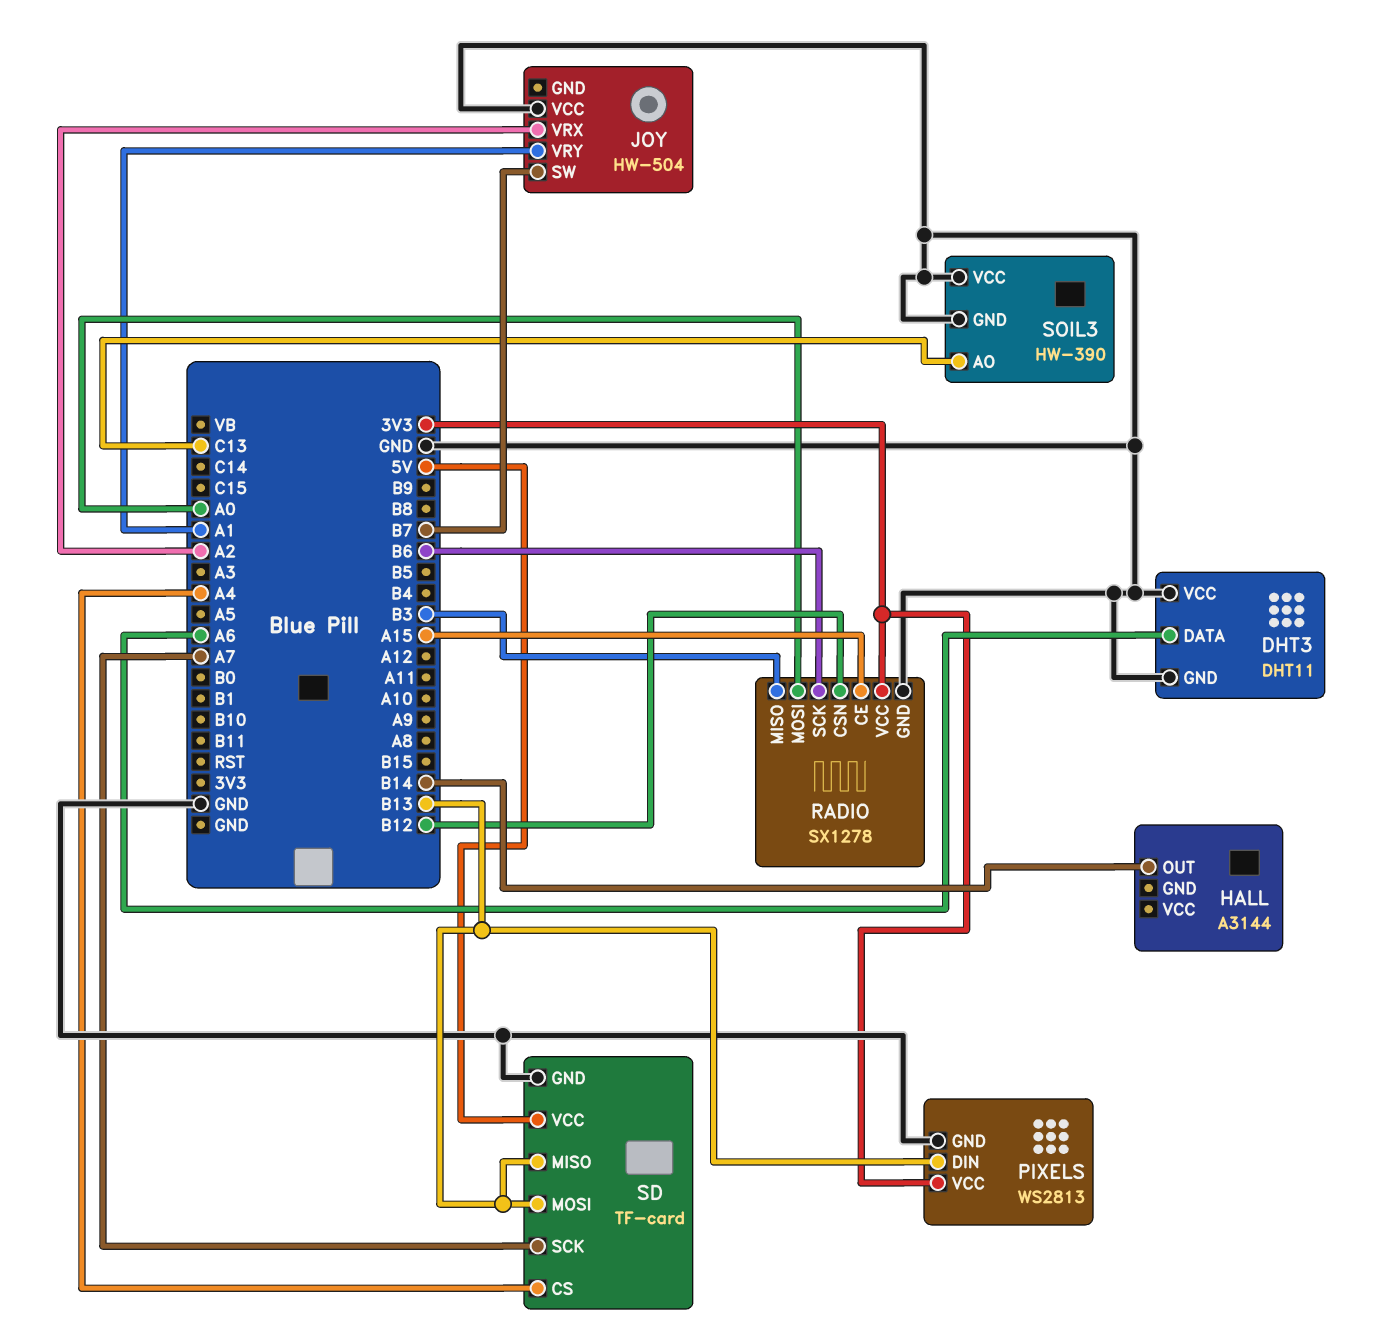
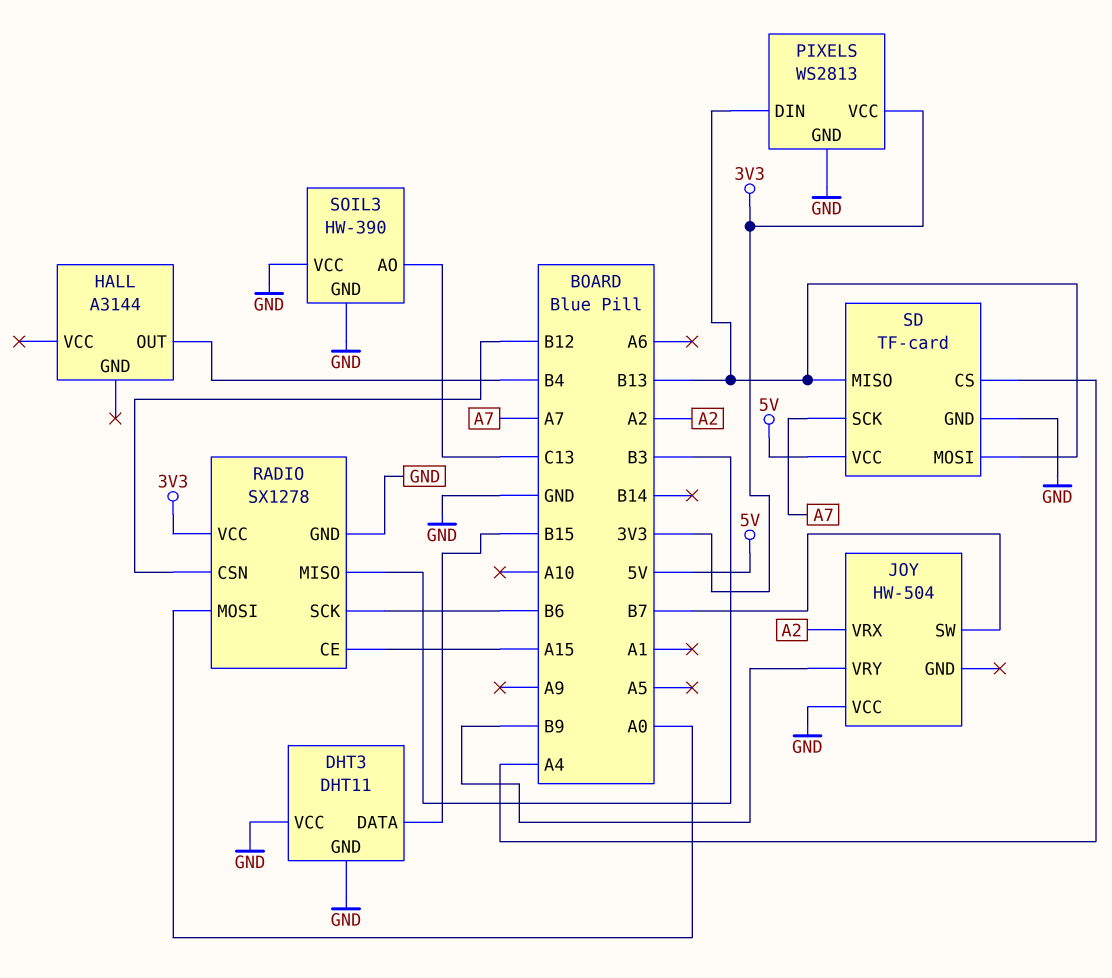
DHT3 pin DATA: A6 -> B15
HALL pin OUT: B14 -> B4
JOY pin VRY: A1 -> B9

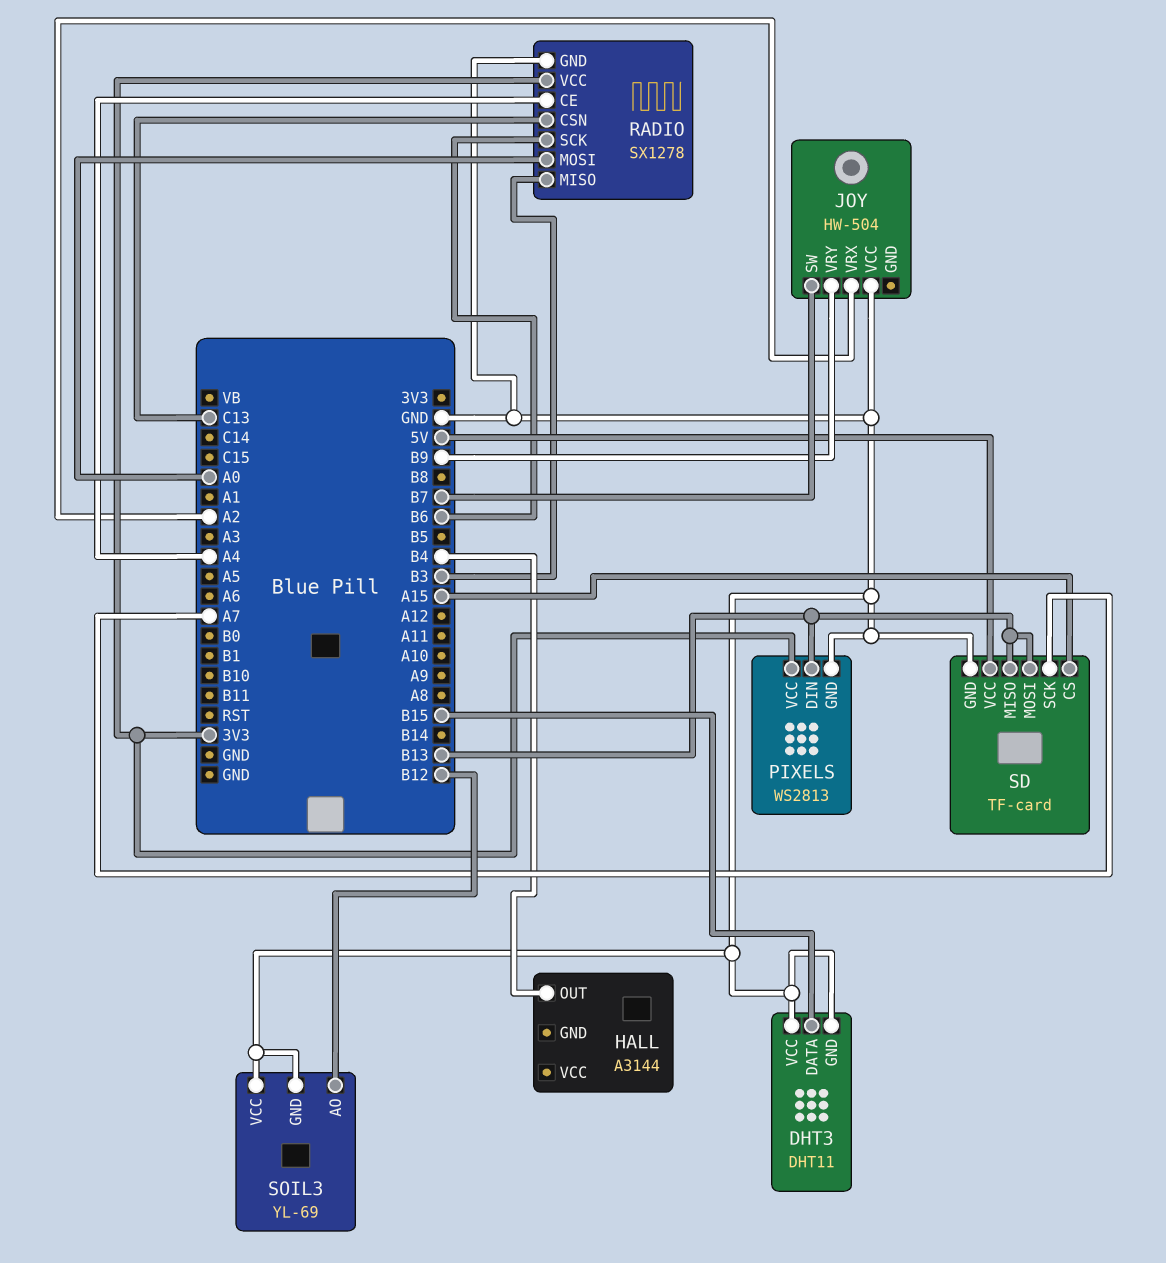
RADIO pin CE: A15 -> A4
RADIO pin CSN: B12 -> C13
SD pin CS: A4 -> A15
SOIL3: HW-390 -> YL-69
SOIL3 pin AO: C13 -> B12

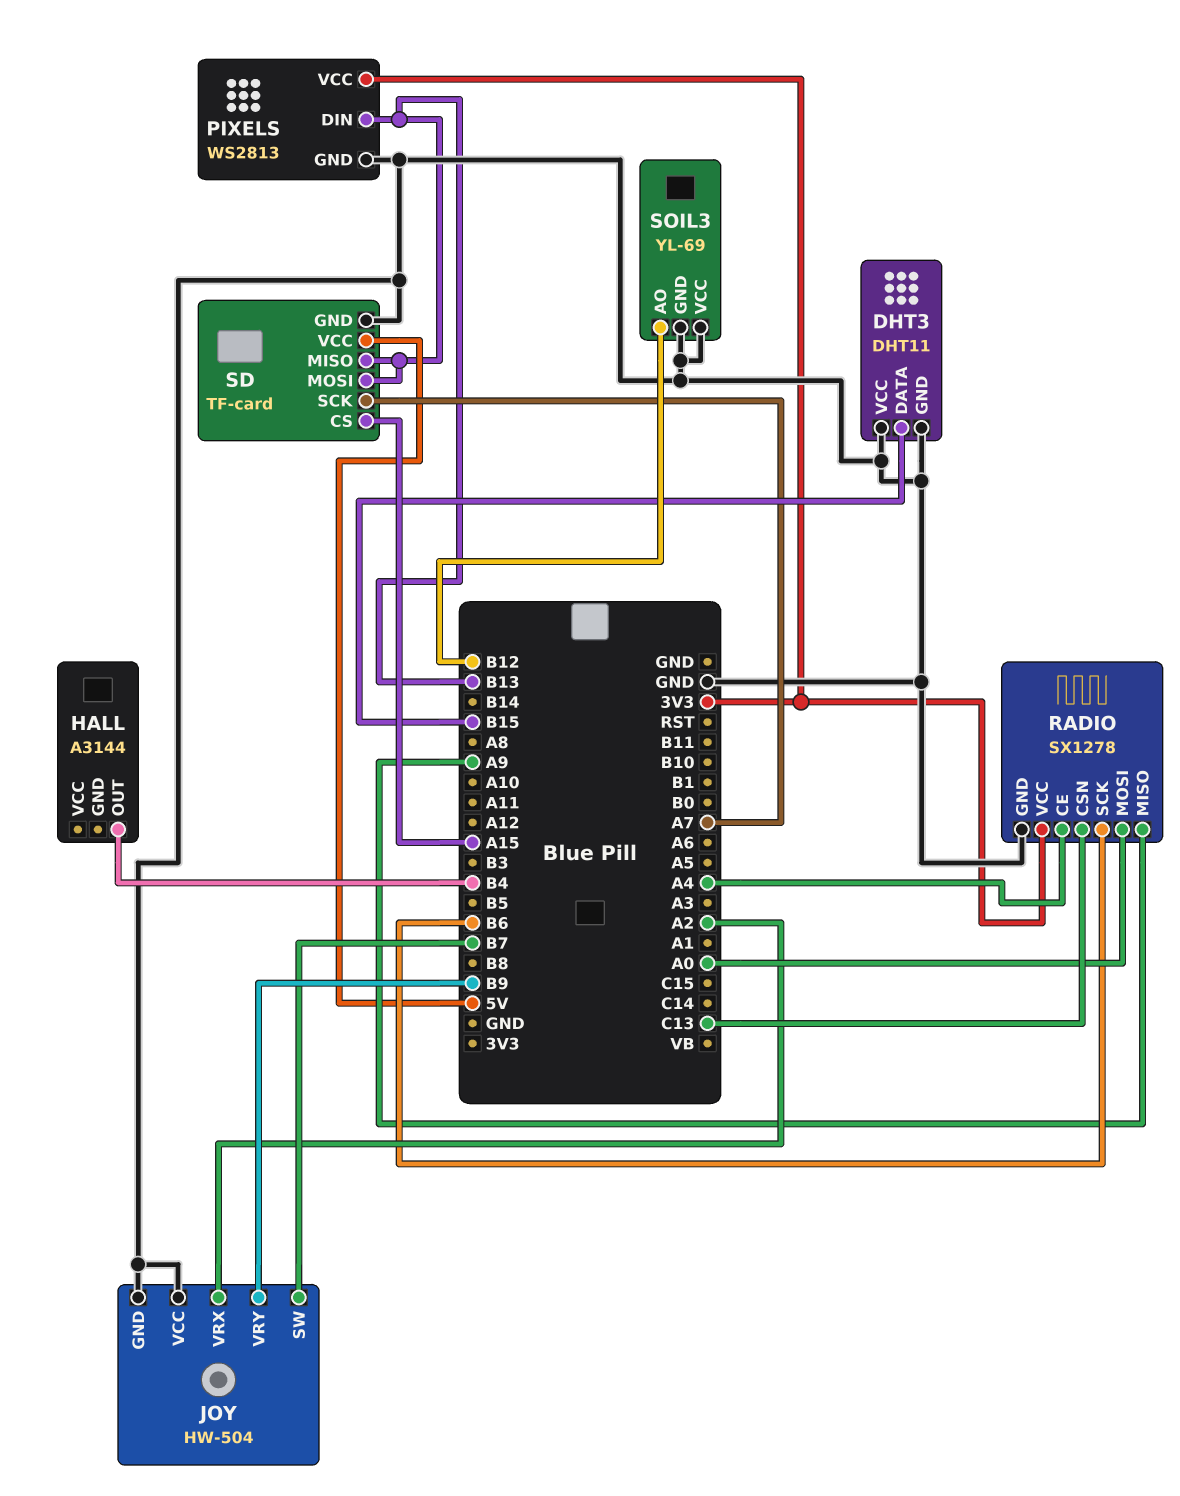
JOY pin GND: none -> GND
RADIO pin MISO: B3 -> A9

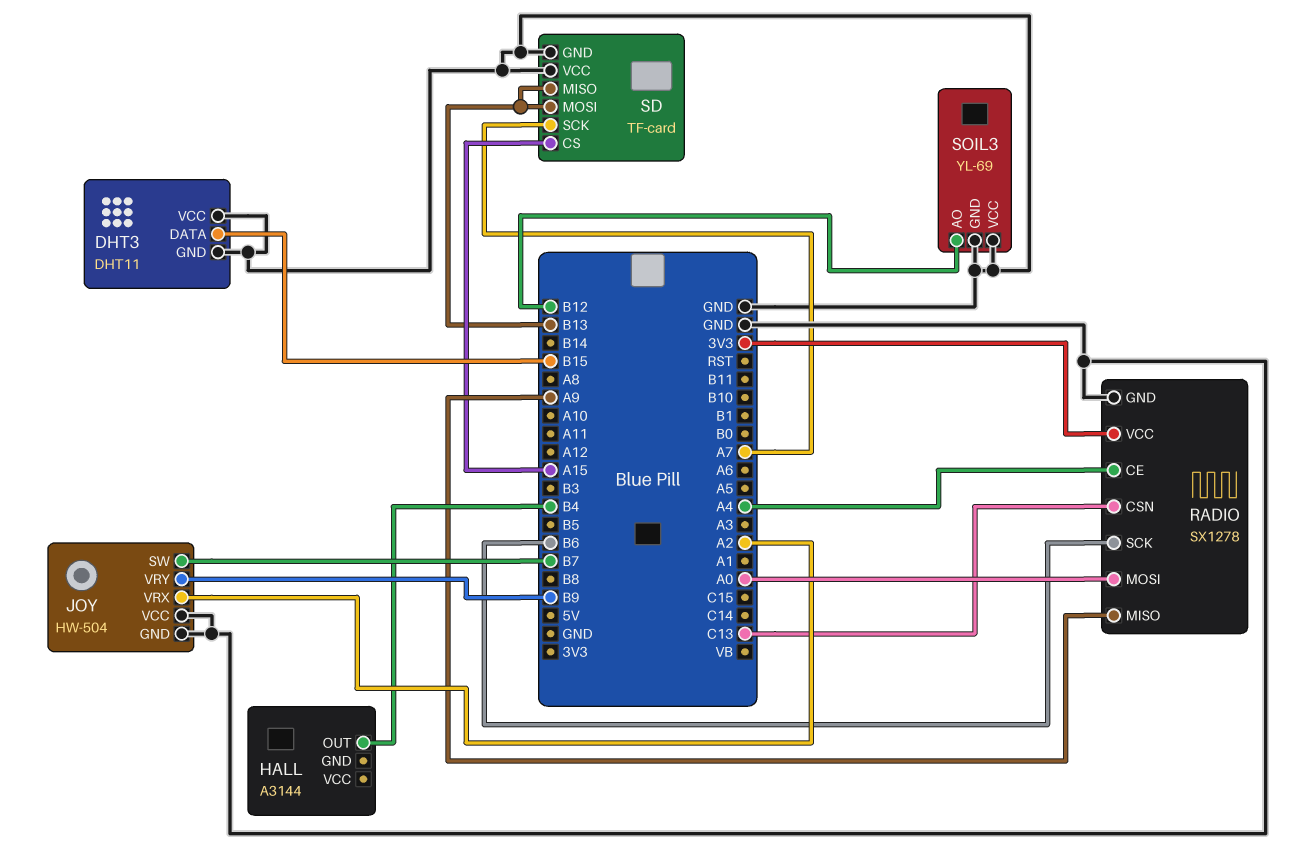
PIXELS: WS2813 -> none
PIXELS pin DIN: B13 -> none
PIXELS pin GND: GND -> none
PIXELS pin VCC: 3V3 -> none
SD pin VCC: 5V -> GND

